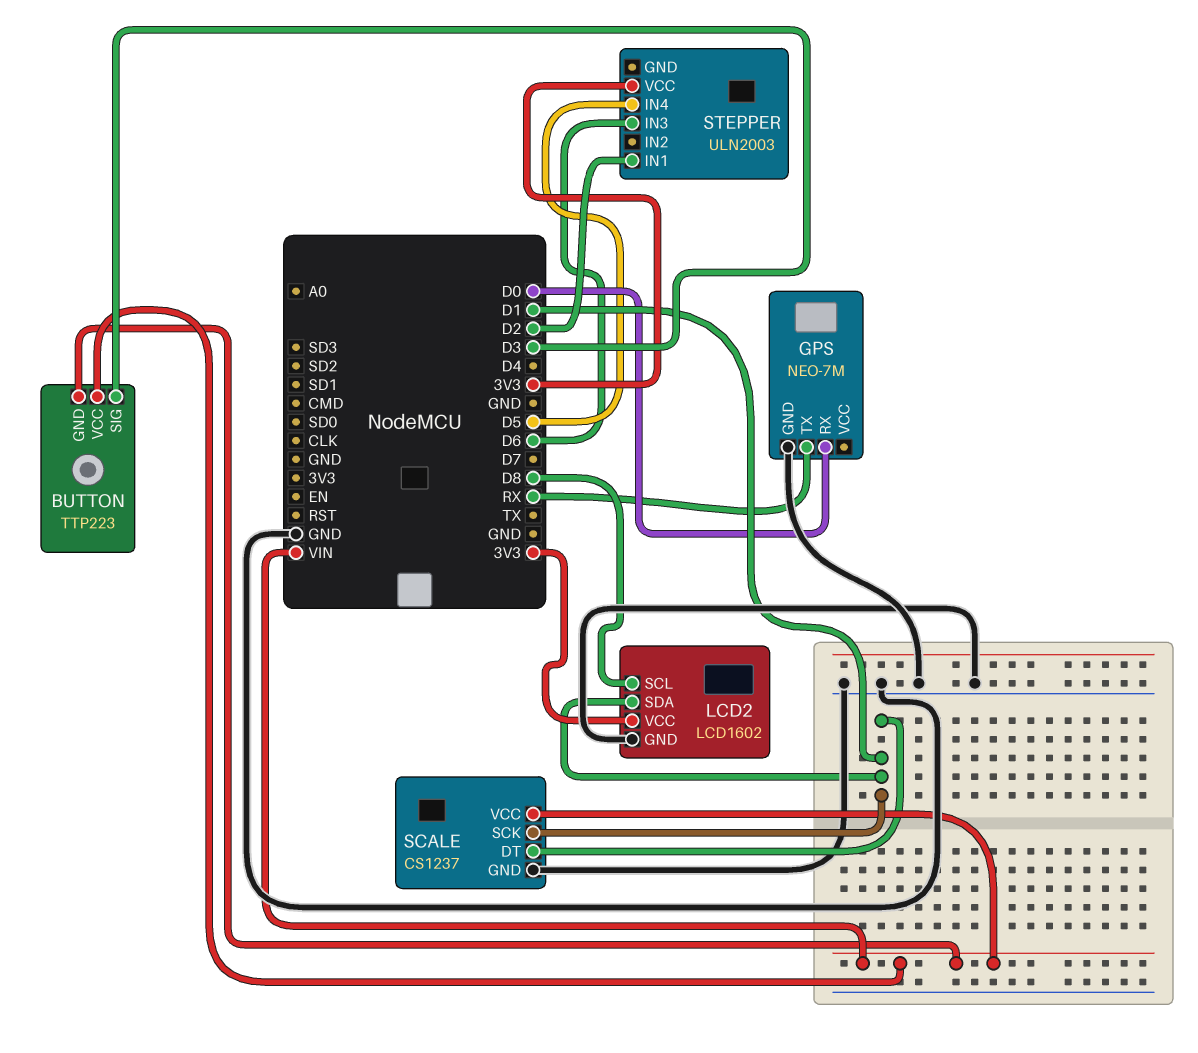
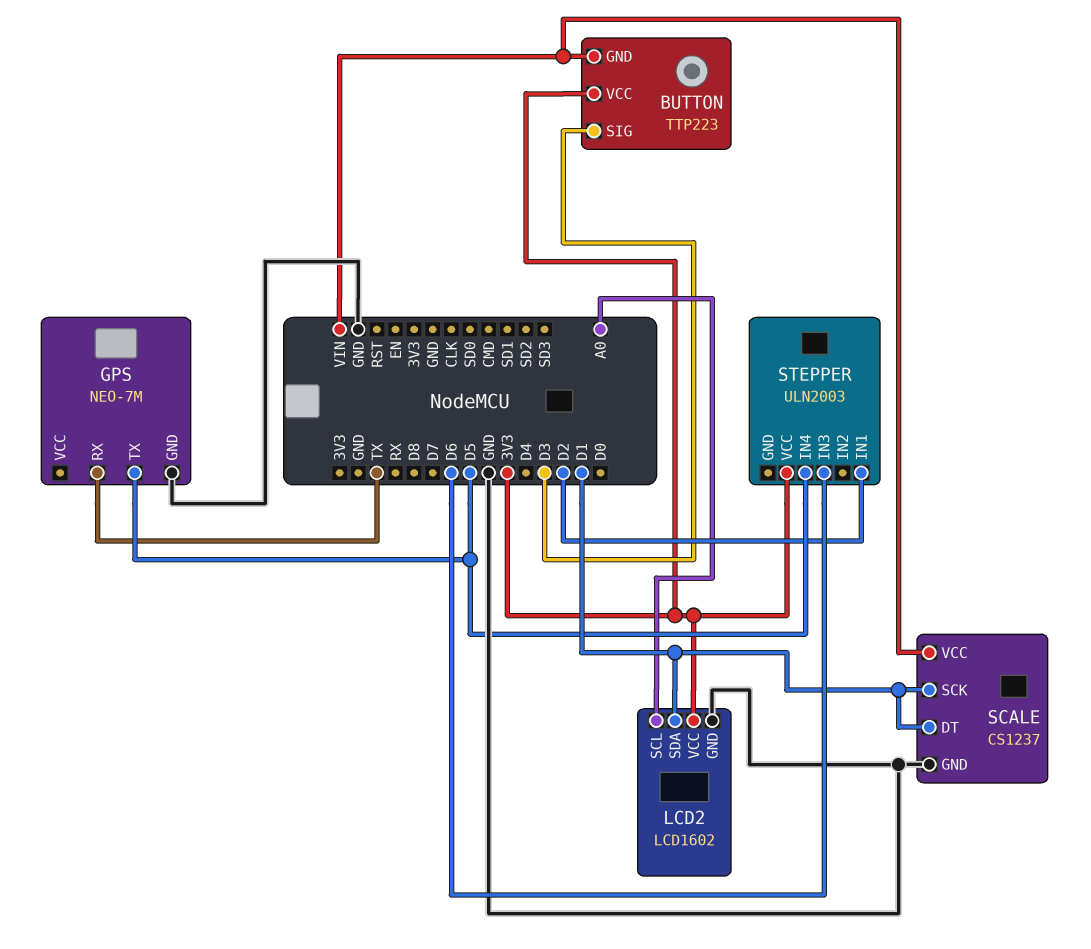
BUTTON pin VCC: VIN -> 3V3
GPS pin RX: D0 -> TX
GPS pin TX: RX -> D5
LCD2 pin SCL: D8 -> A0

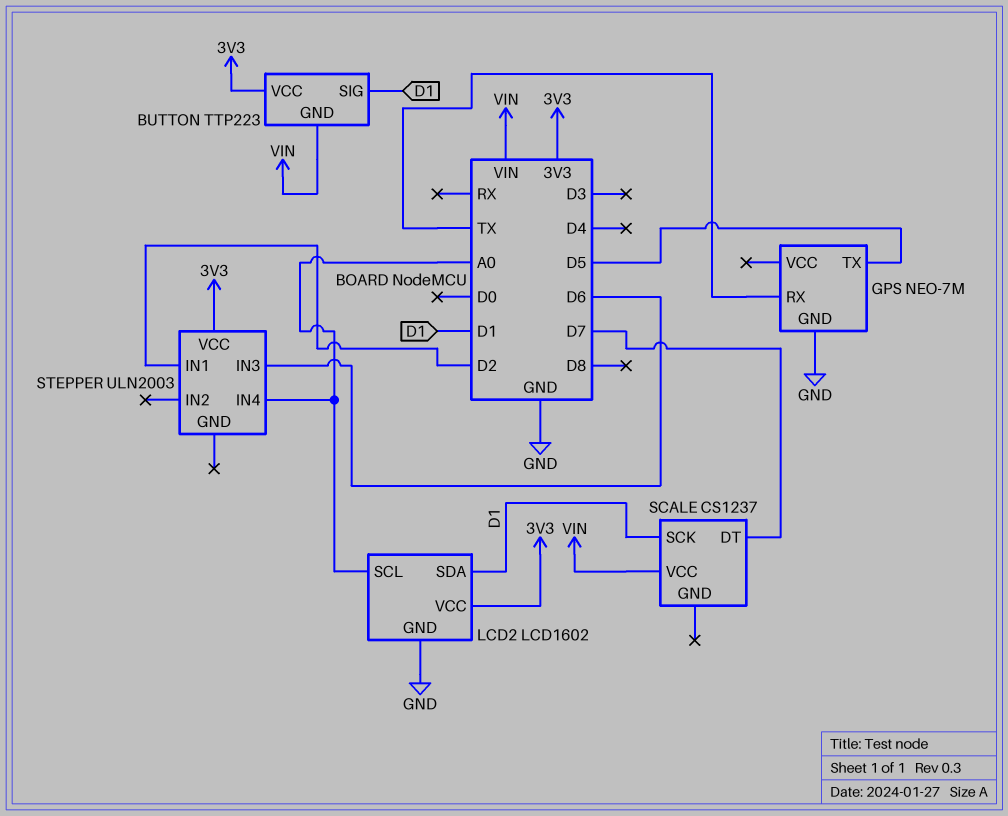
BUTTON pin SIG: D3 -> D1
SCALE pin DT: D1 -> D7
SCALE pin GND: GND -> none
STEPPER pin IN4: D5 -> A0

